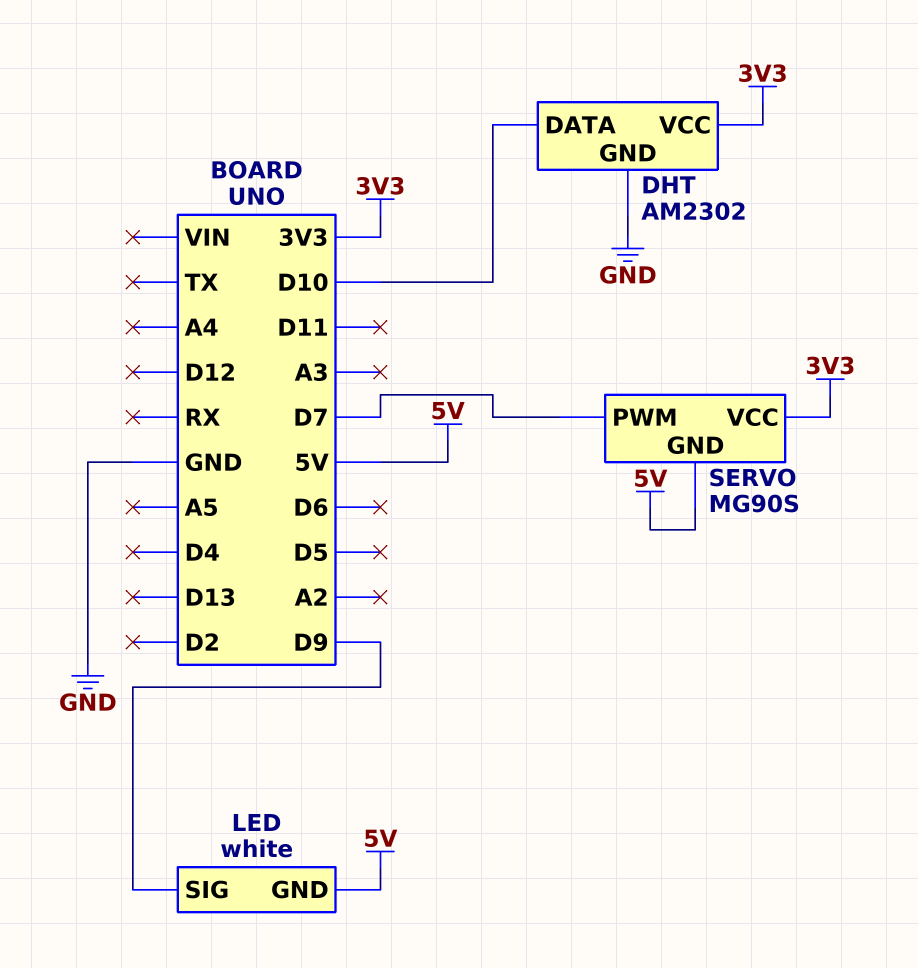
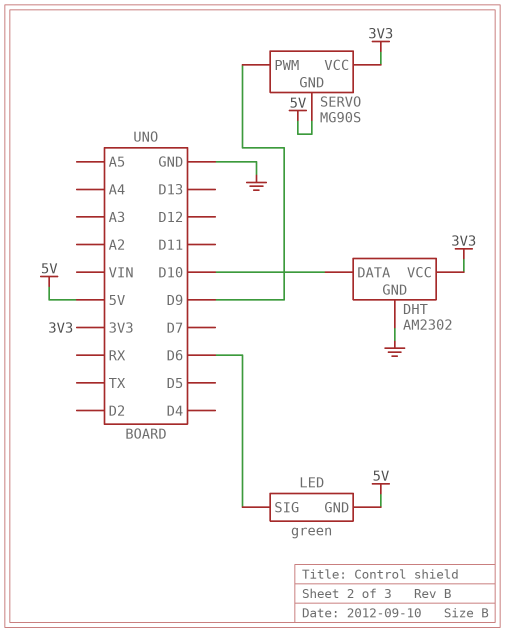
LED: white -> green
LED pin SIG: D9 -> D6
SERVO pin PWM: D7 -> D9

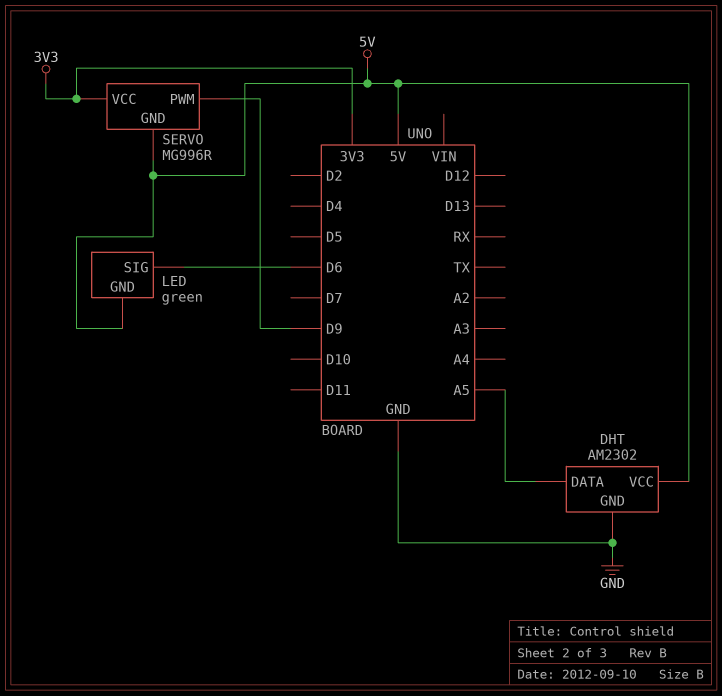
DHT pin DATA: D10 -> A5
DHT pin VCC: 3V3 -> 5V
SERVO: MG90S -> MG996R

